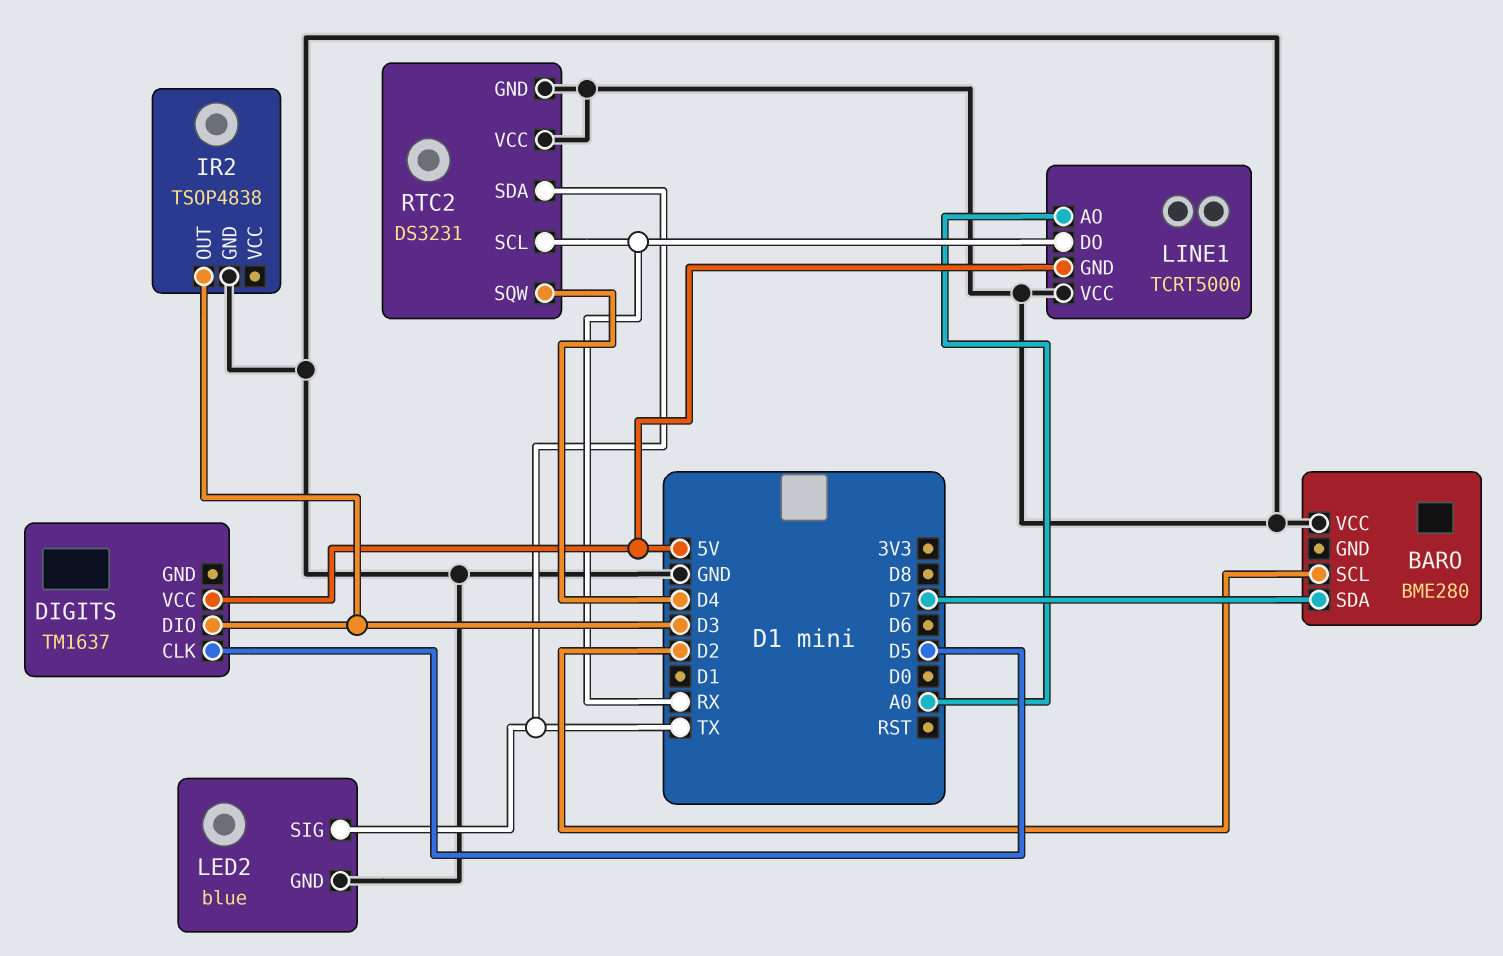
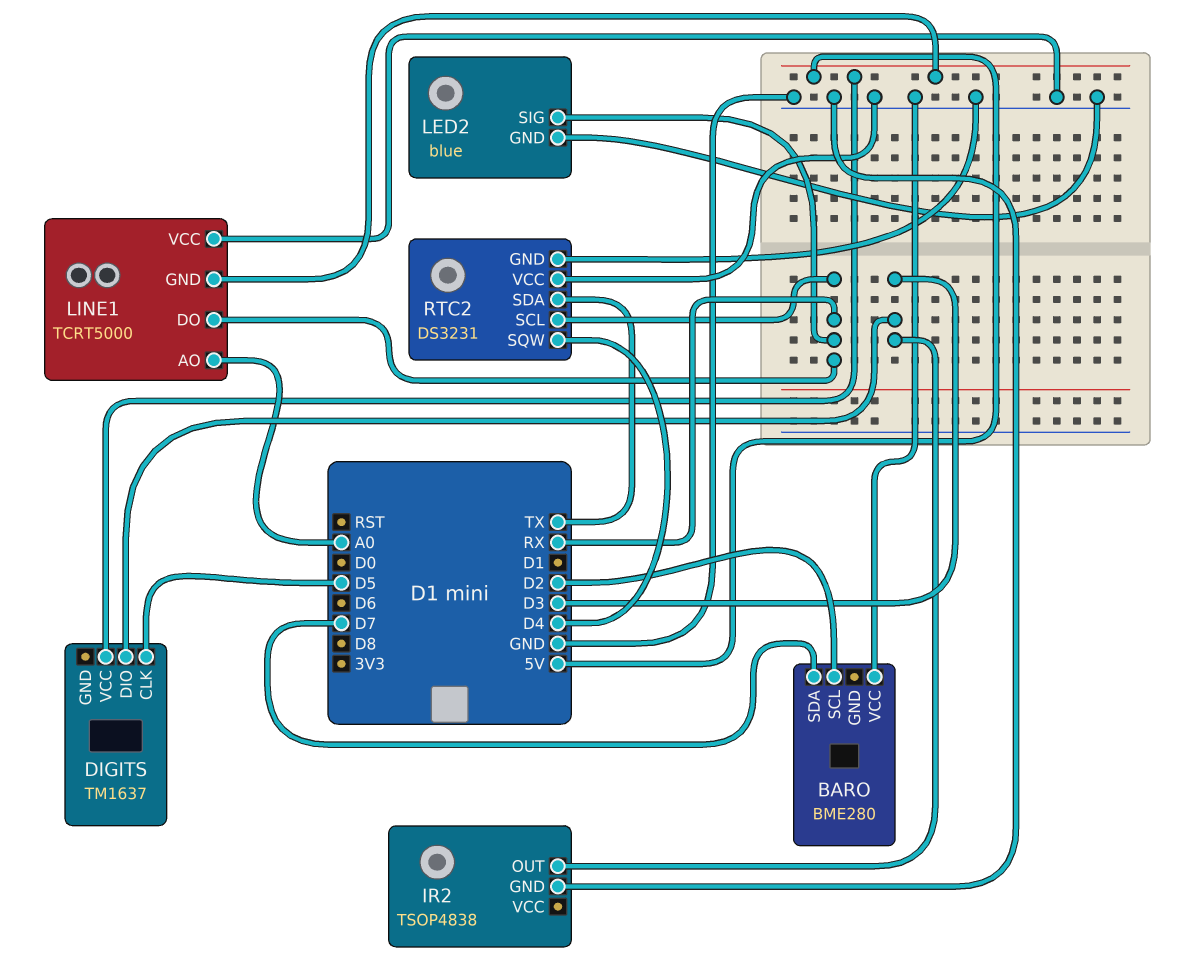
LED2 pin SIG: TX -> RX

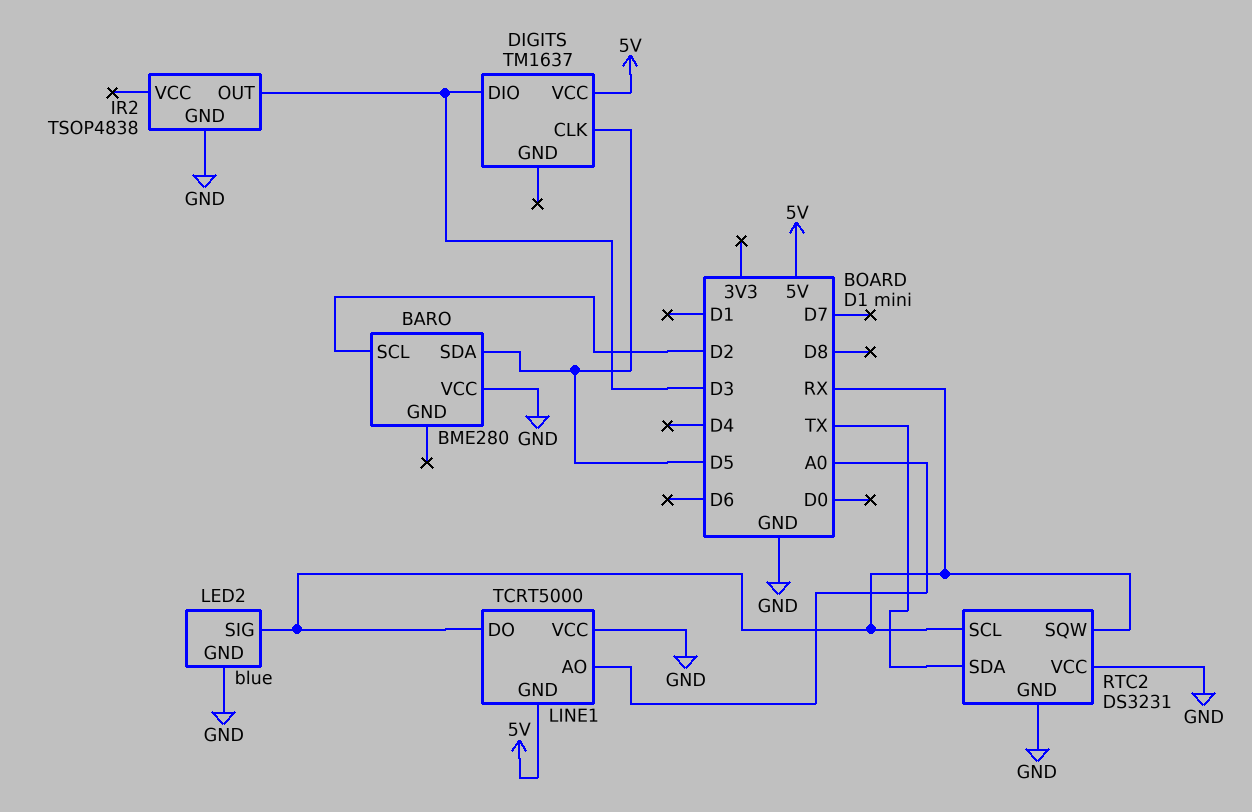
BARO pin SDA: D7 -> D5
RTC2 pin SQW: D4 -> RX

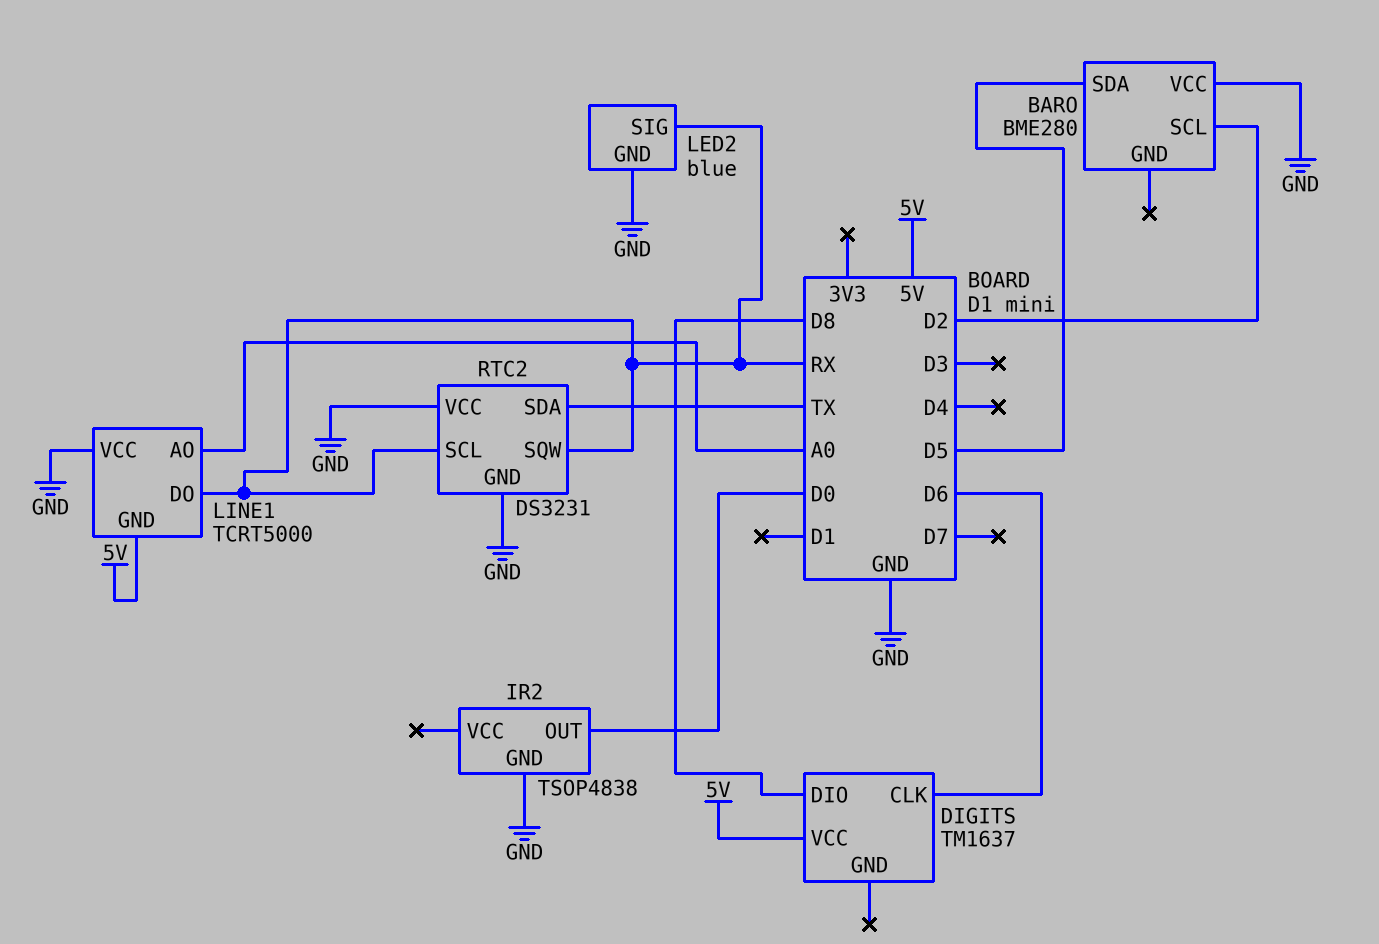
DIGITS pin CLK: D5 -> D6
DIGITS pin DIO: D3 -> D8
IR2 pin OUT: D3 -> D0

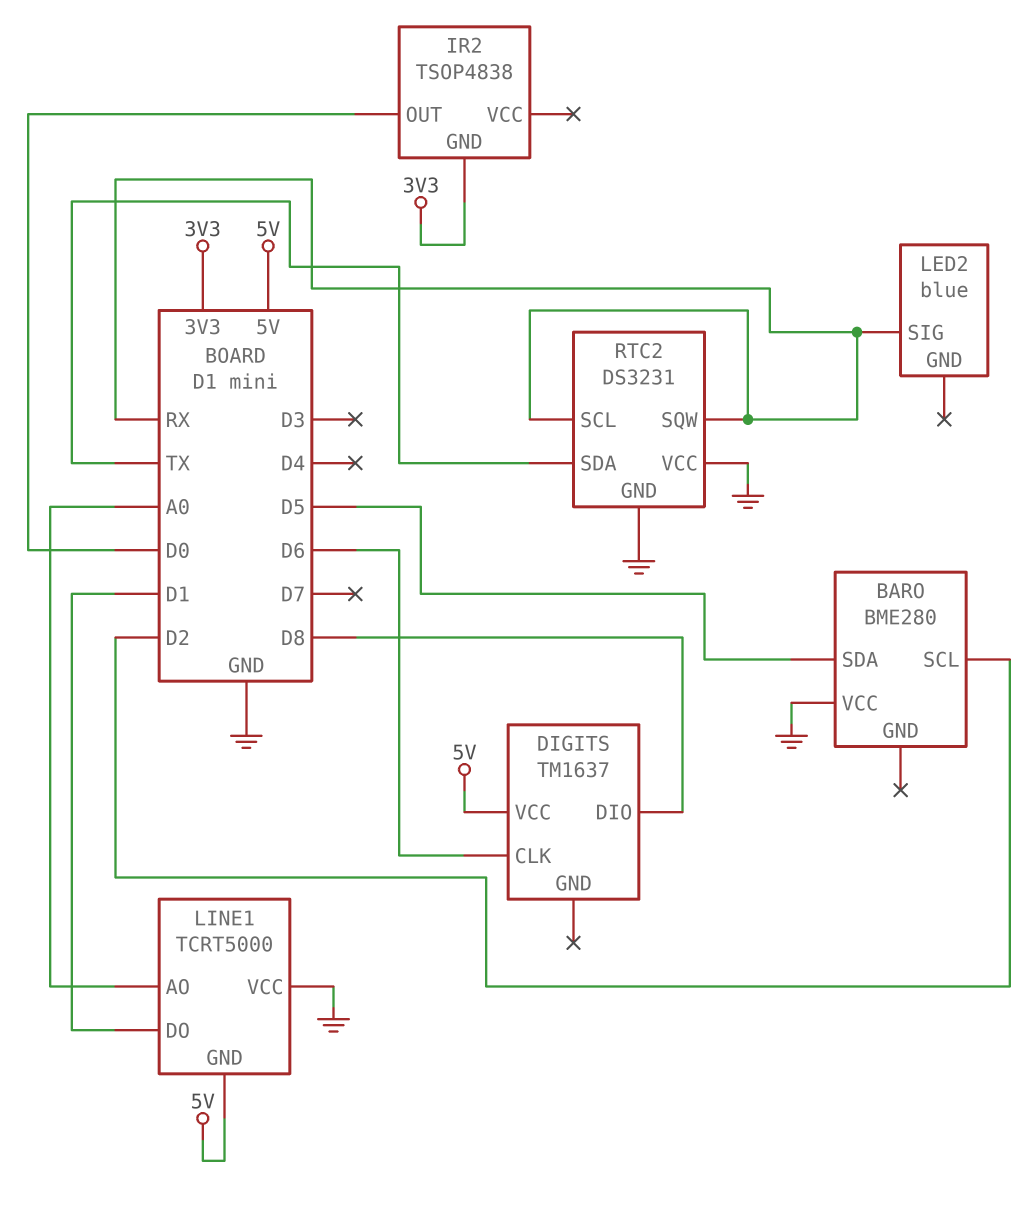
IR2 pin GND: GND -> 3V3
LED2 pin GND: GND -> none
LINE1 pin DO: RX -> D1

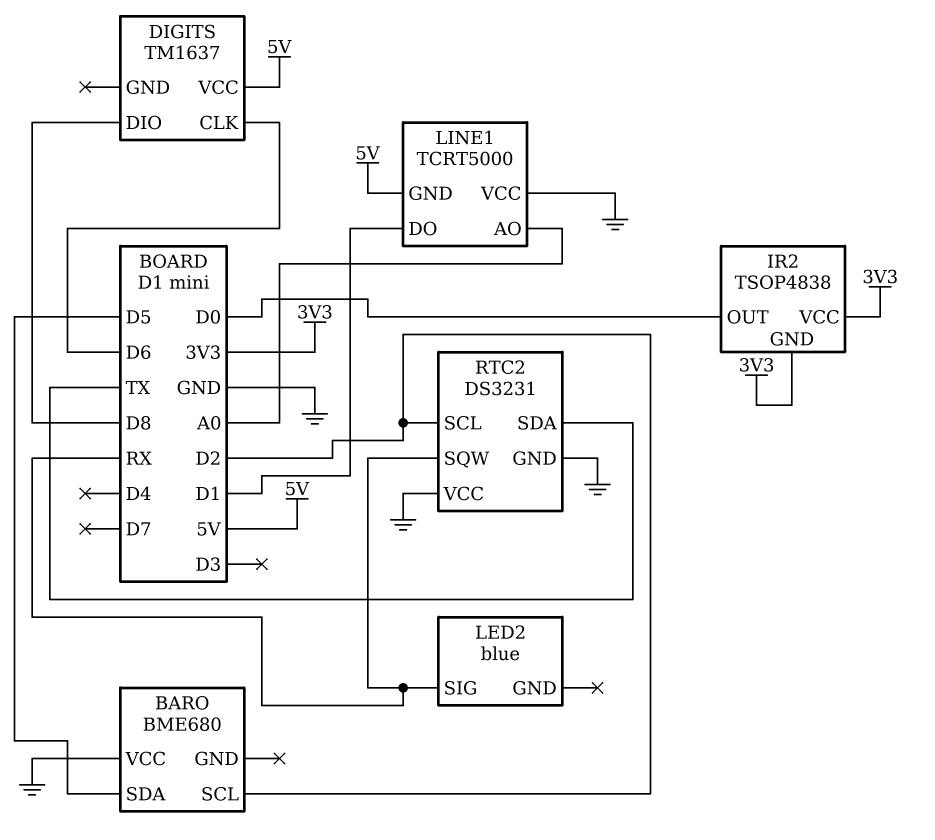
BARO: BME280 -> BME680
IR2 pin VCC: none -> 3V3
RTC2 pin SCL: RX -> D2

